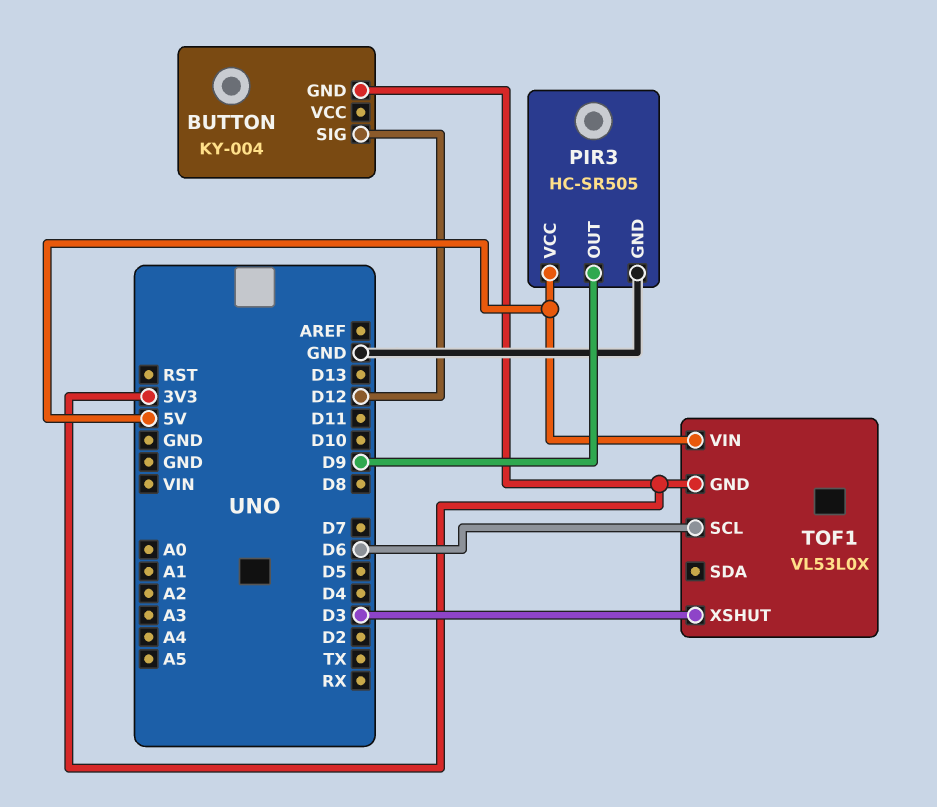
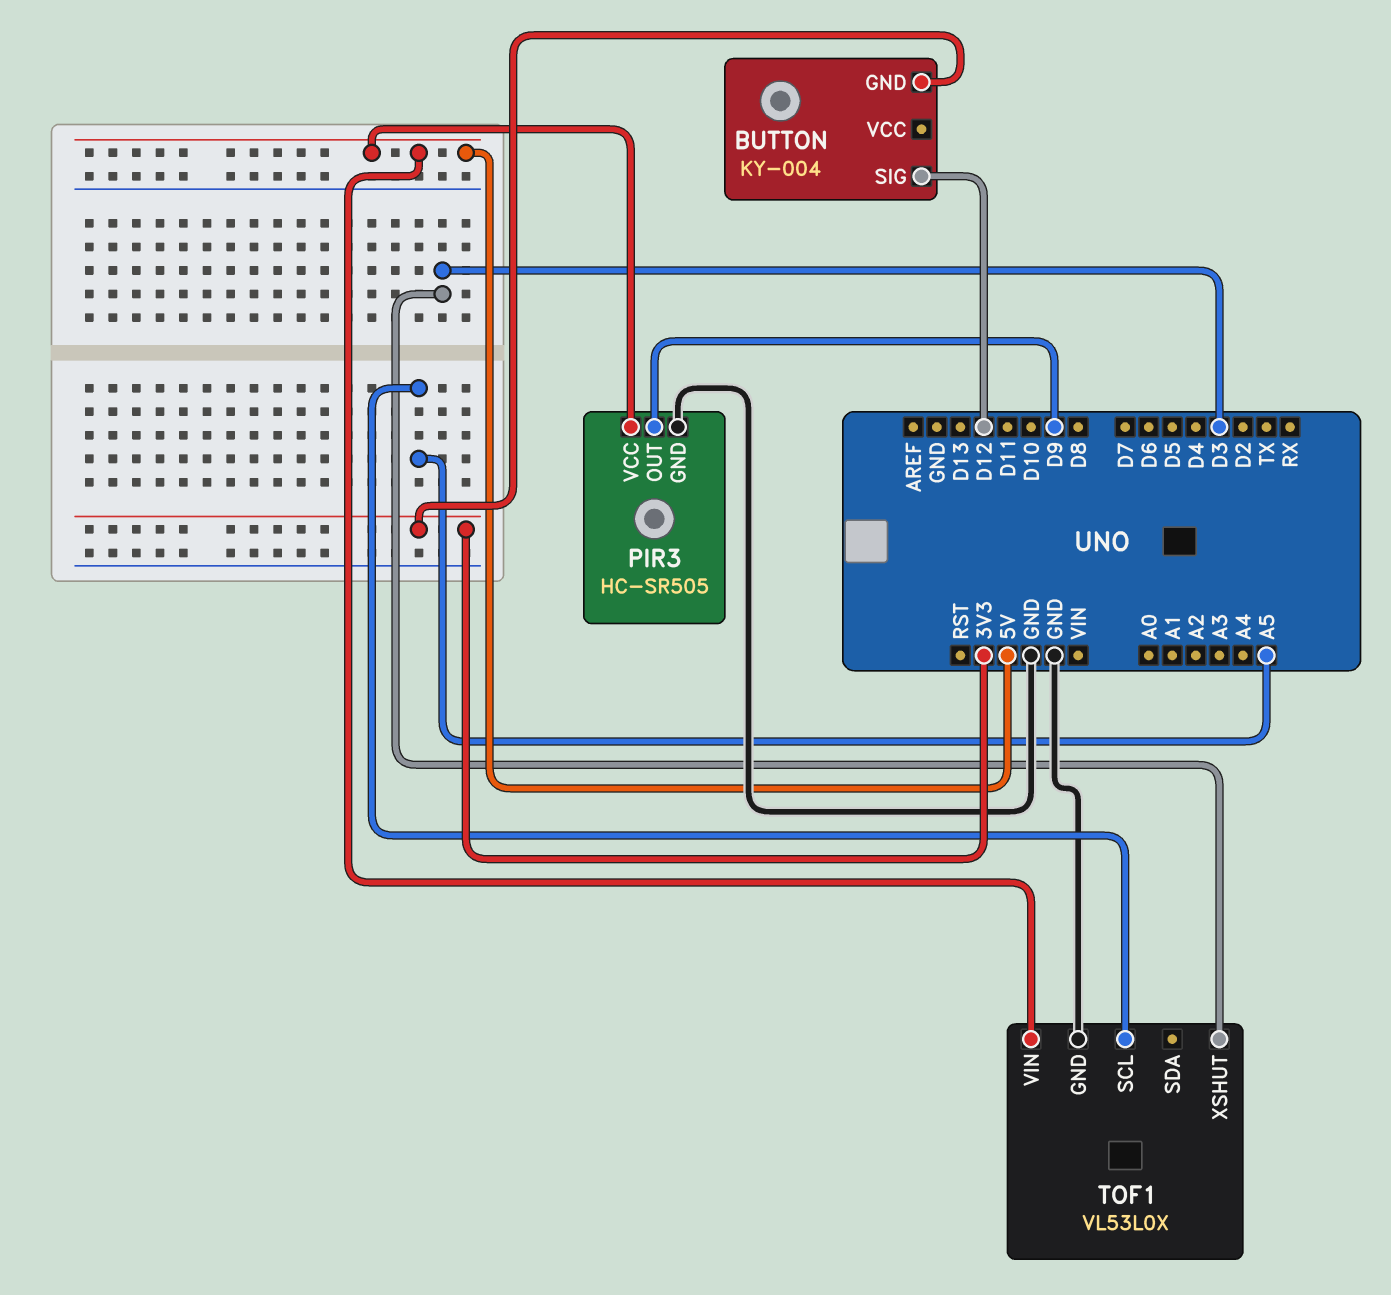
TOF1 pin GND: 3V3 -> GND
TOF1 pin SCL: D6 -> A5

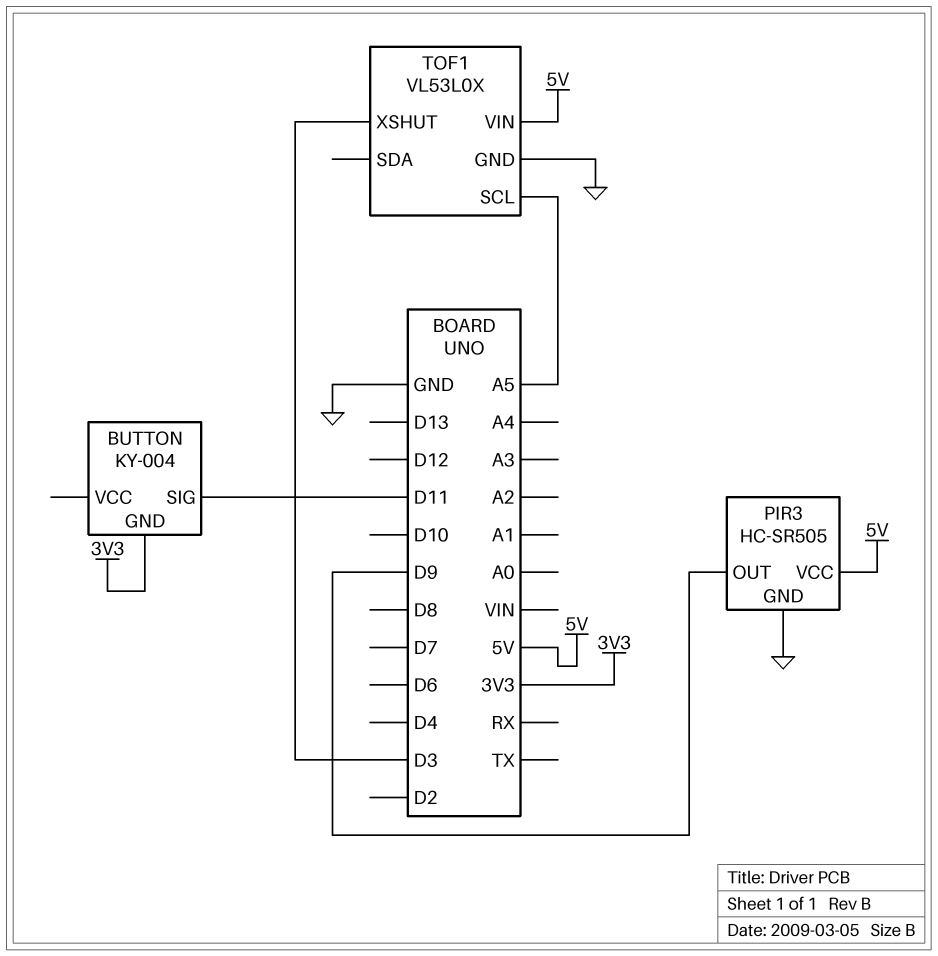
BUTTON pin SIG: D12 -> D11

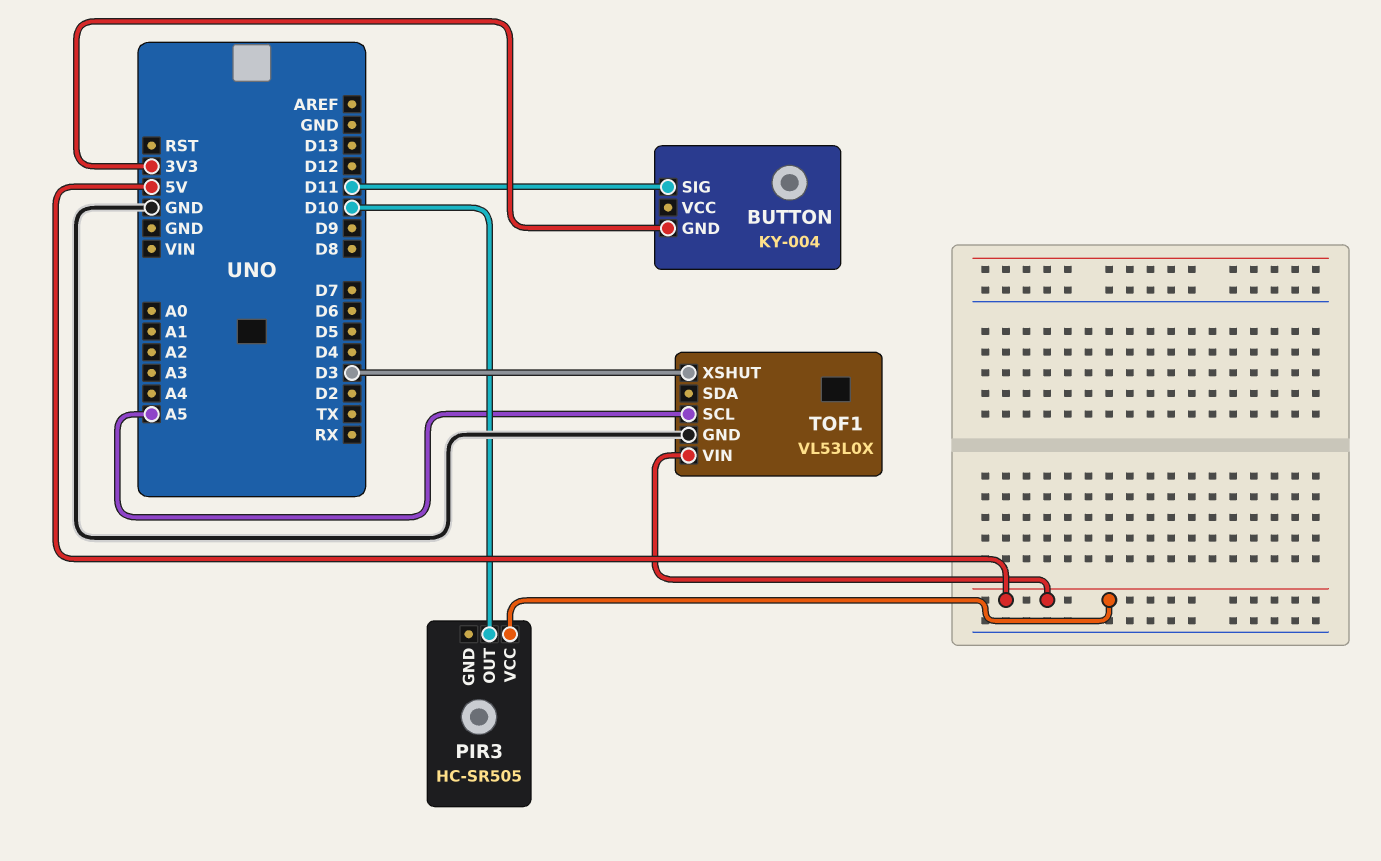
PIR3 pin GND: GND -> none
PIR3 pin OUT: D9 -> D10

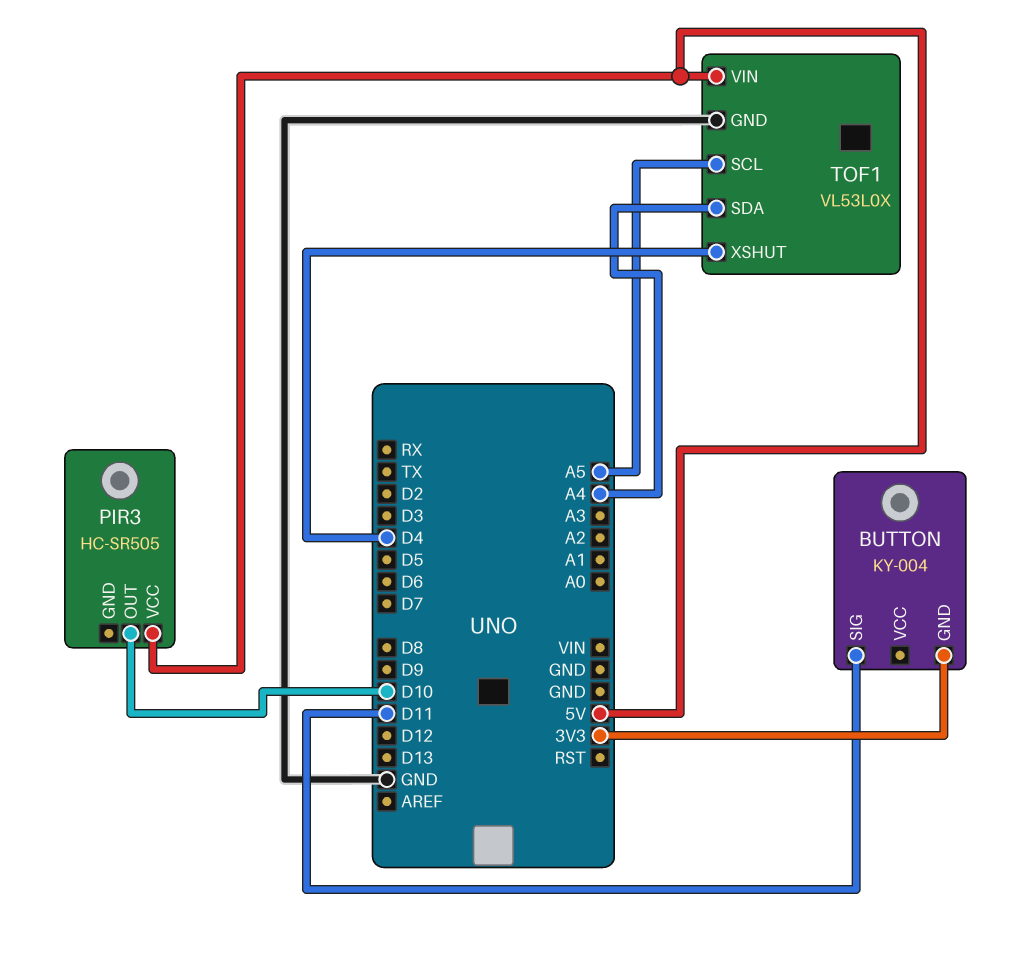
TOF1 pin SDA: none -> A4
TOF1 pin XSHUT: D3 -> D4

